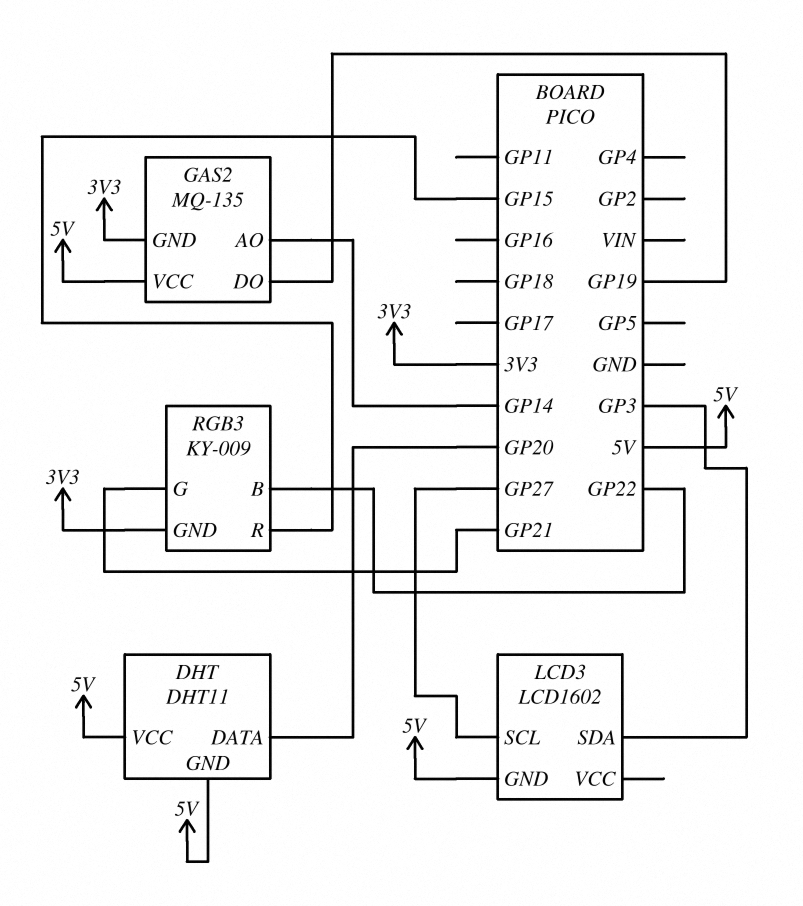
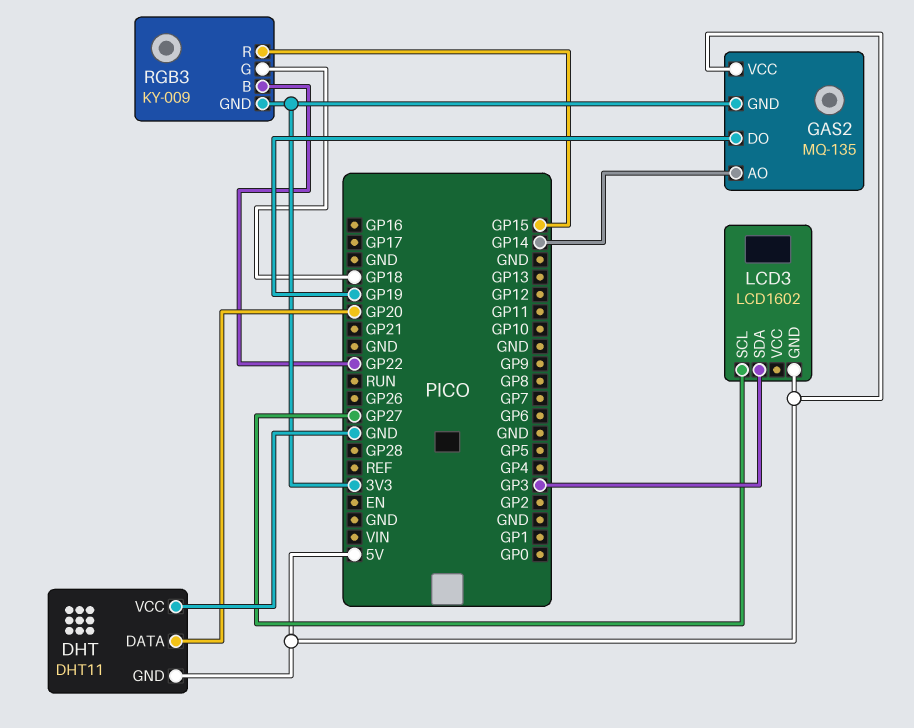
DHT pin VCC: 5V -> GND
RGB3 pin G: GP21 -> GP18

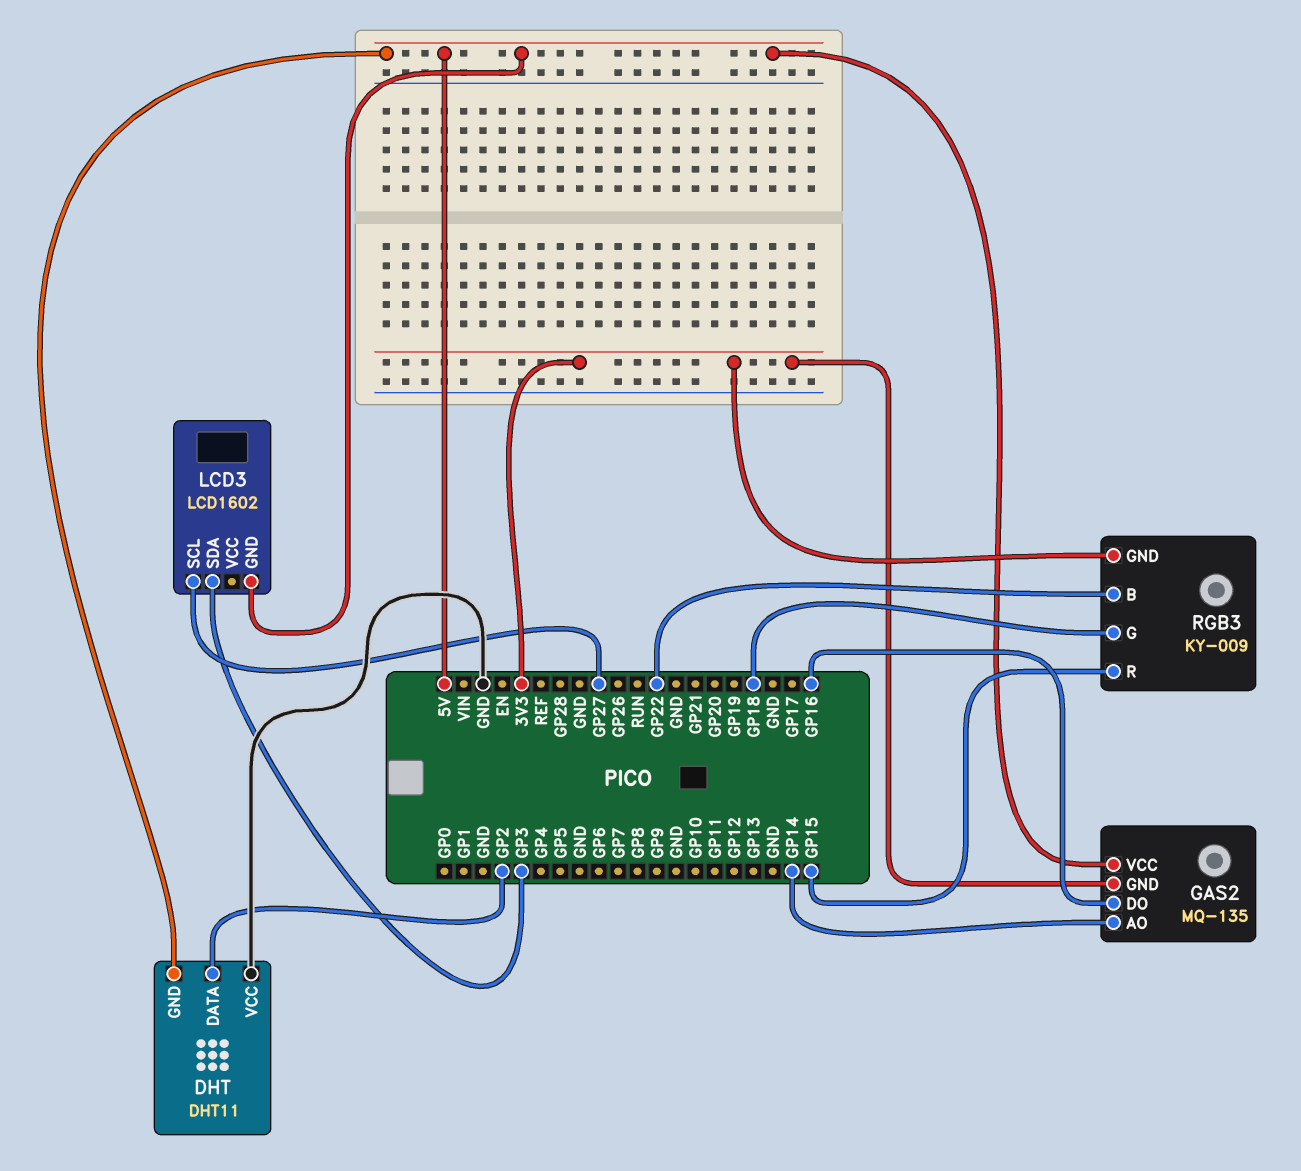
DHT pin DATA: GP20 -> GP2
GAS2 pin DO: GP19 -> GP16

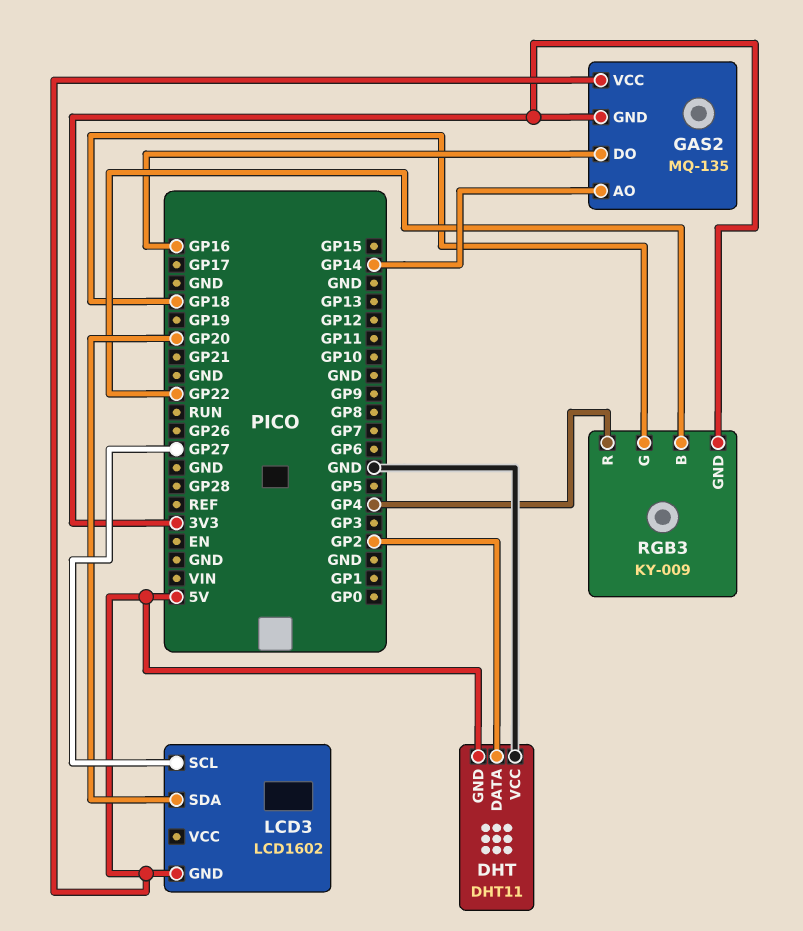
LCD3 pin SDA: GP3 -> GP20
RGB3 pin R: GP15 -> GP4

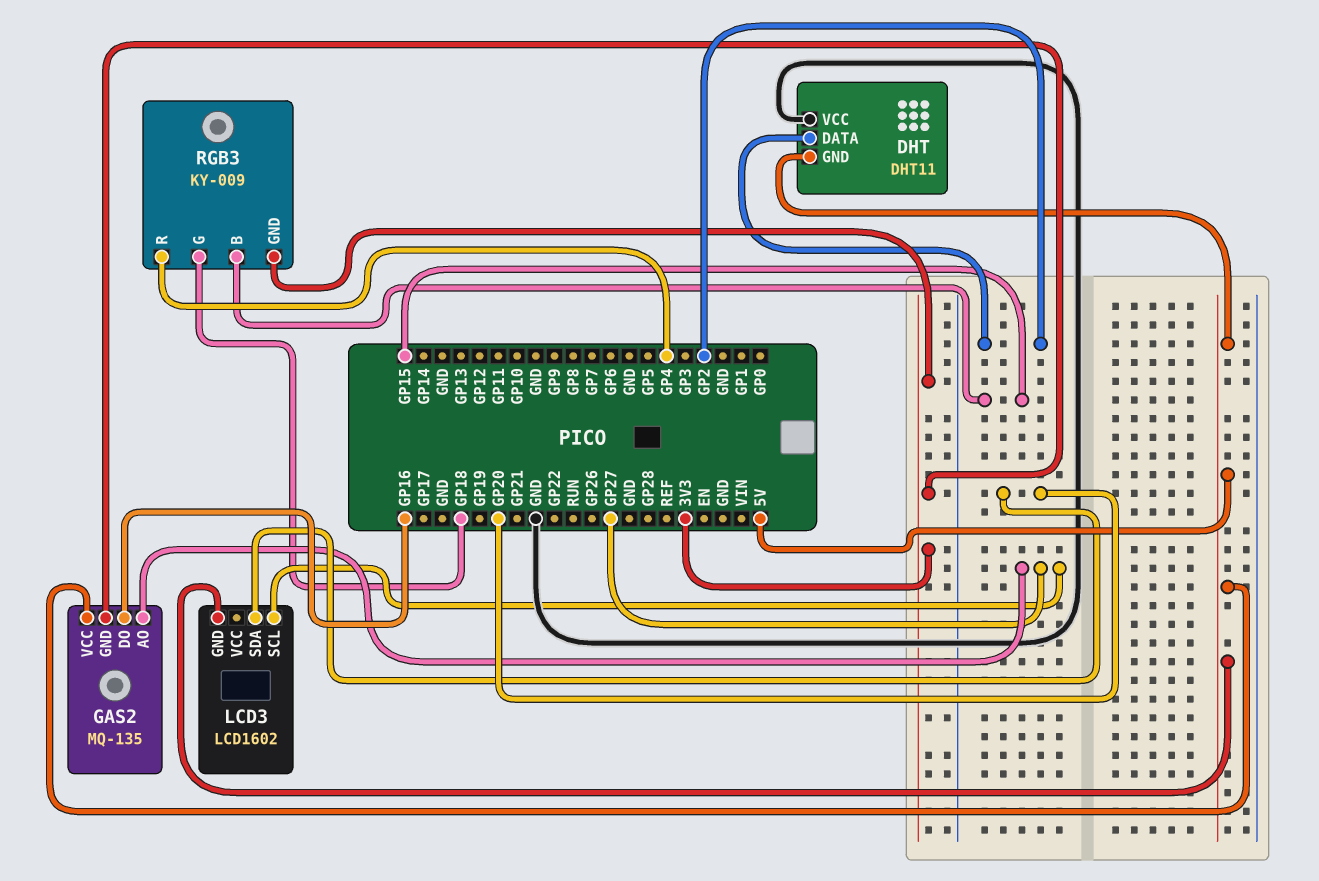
GAS2 pin AO: GP14 -> GP27
RGB3 pin B: GP22 -> GP15

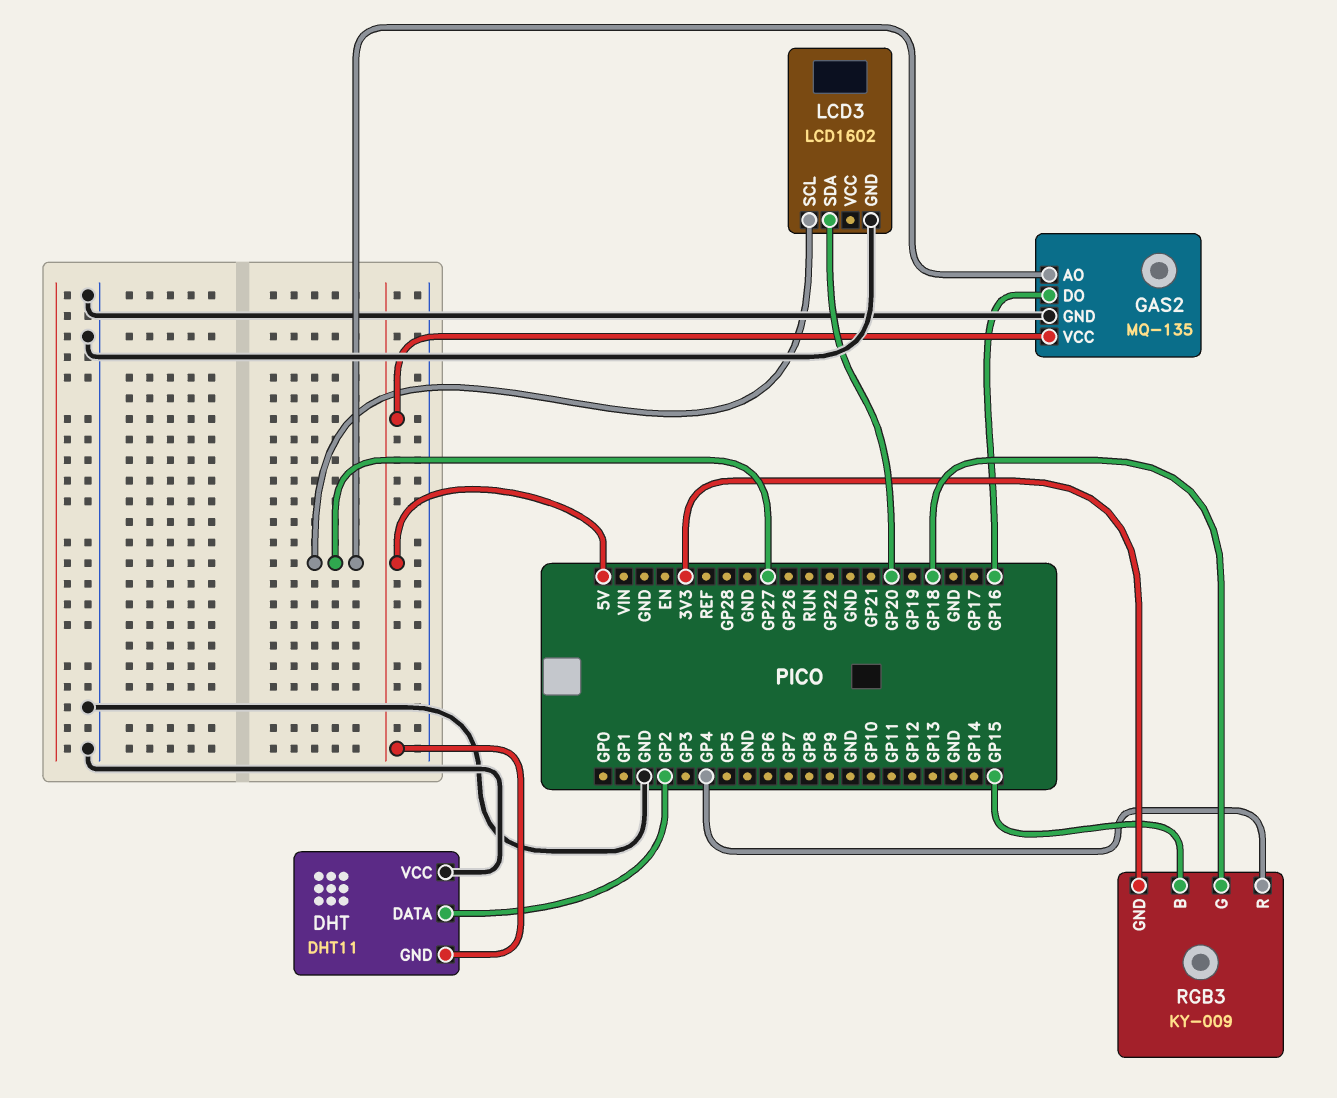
GAS2 pin GND: 3V3 -> GND
LCD3 pin GND: 5V -> GND

